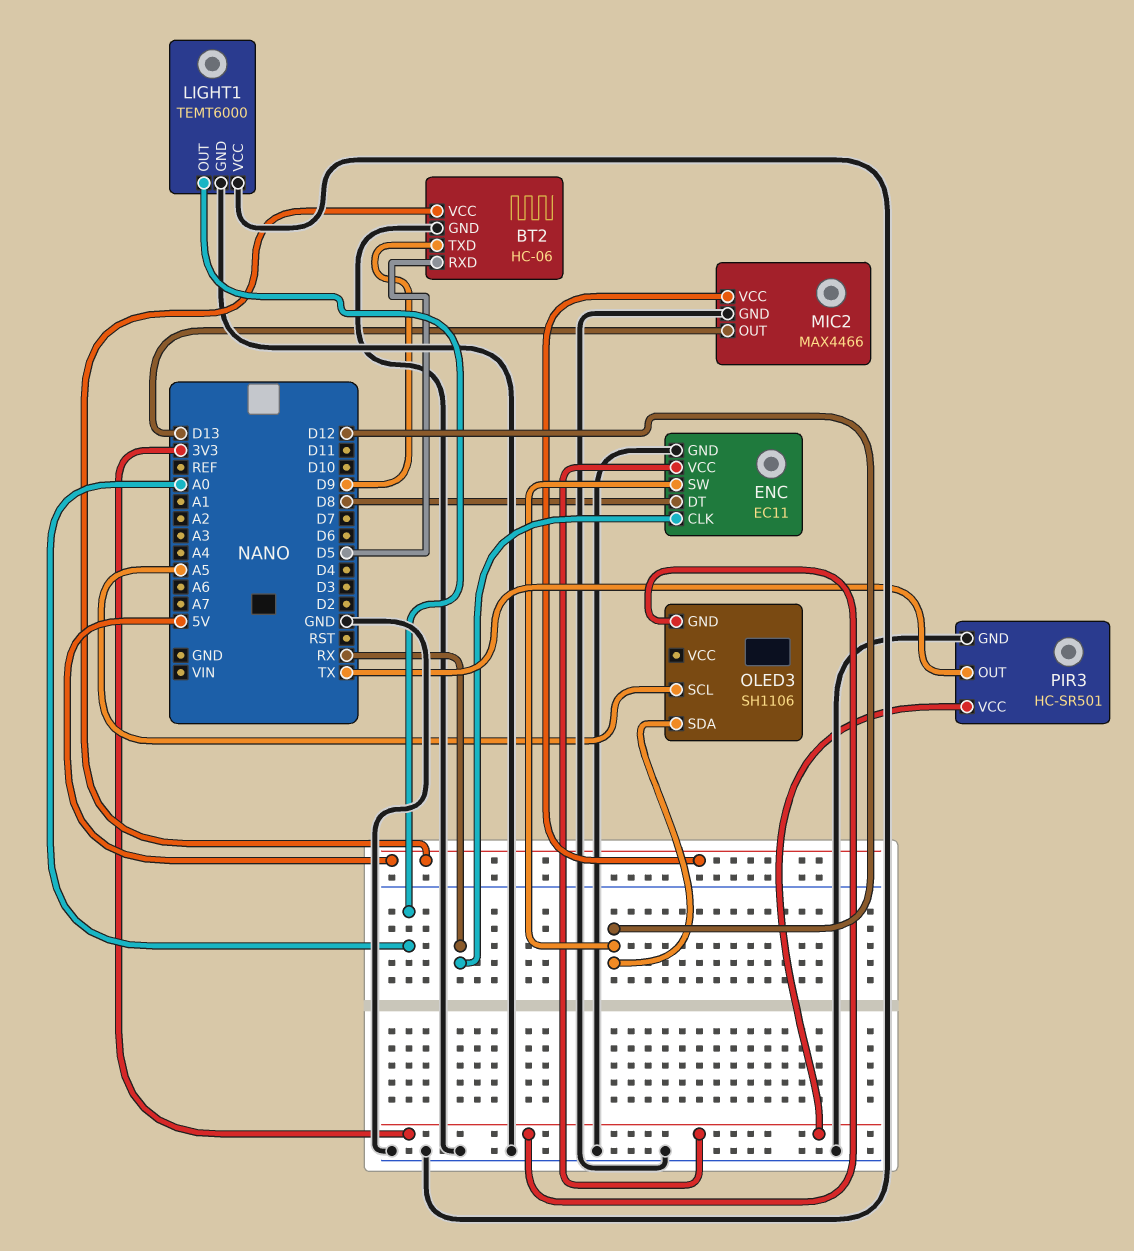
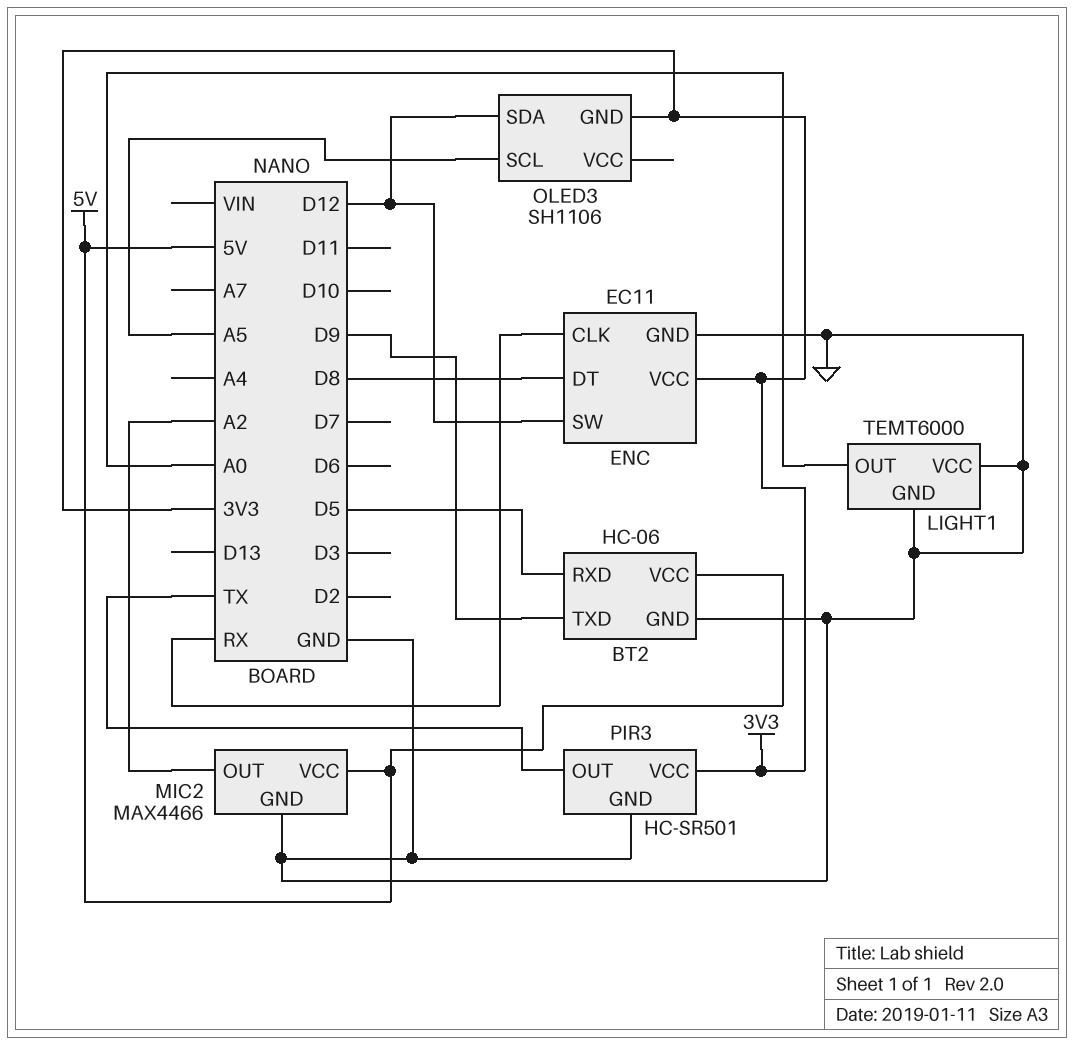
MIC2 pin OUT: D13 -> A2

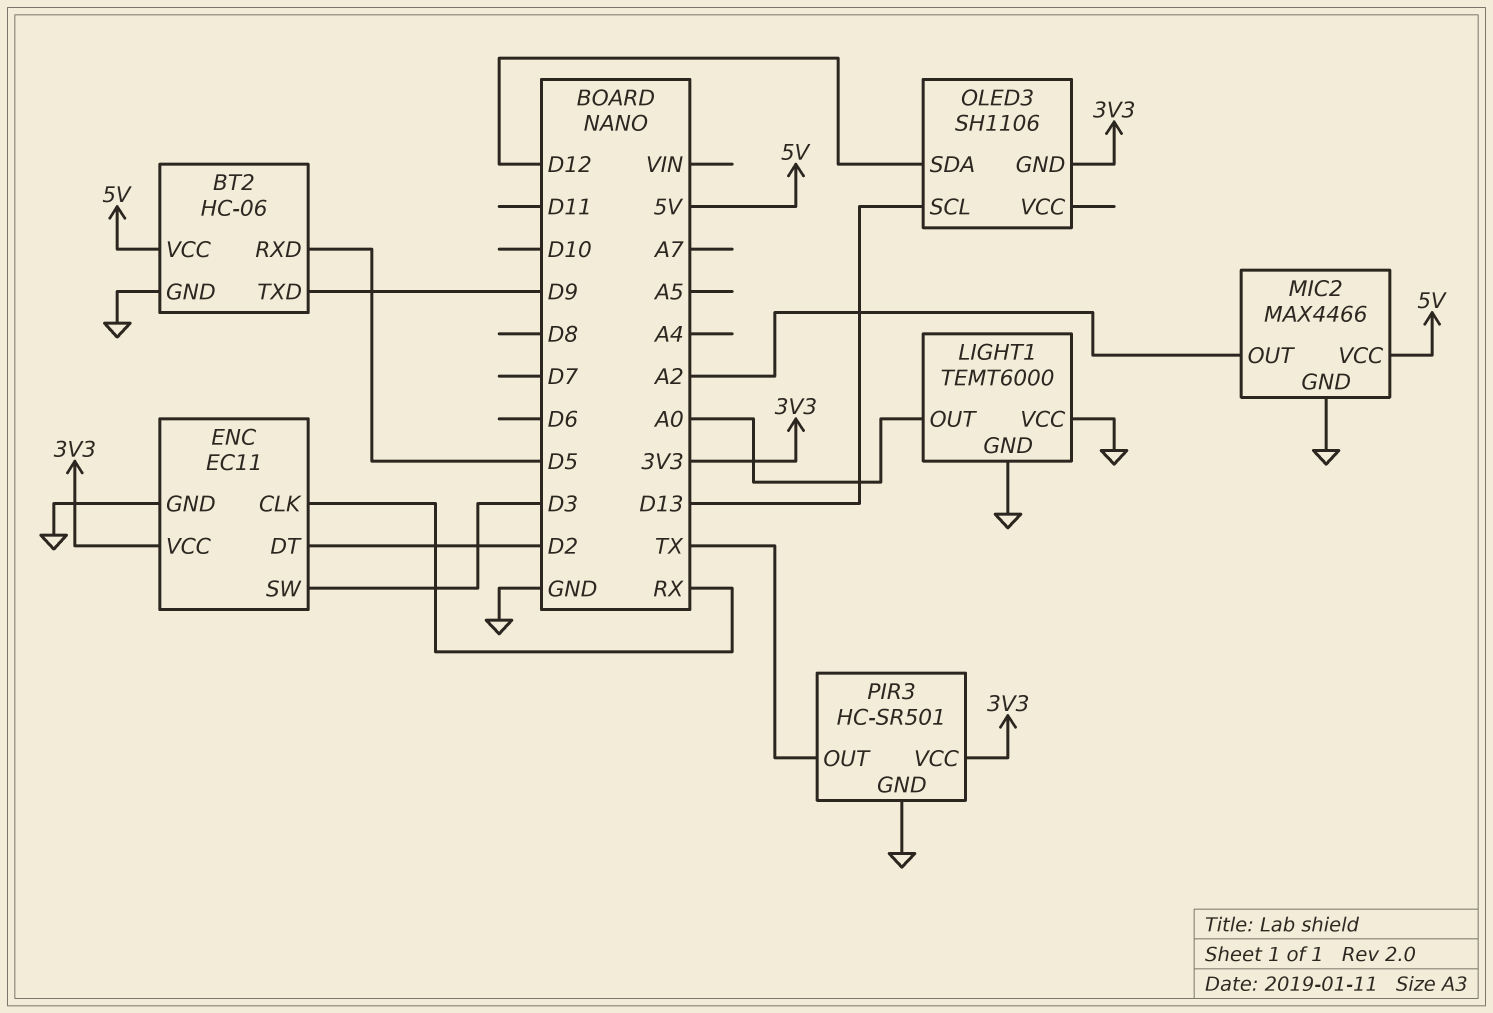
ENC pin DT: D8 -> D2
ENC pin SW: D12 -> D3
OLED3 pin SCL: A5 -> D13

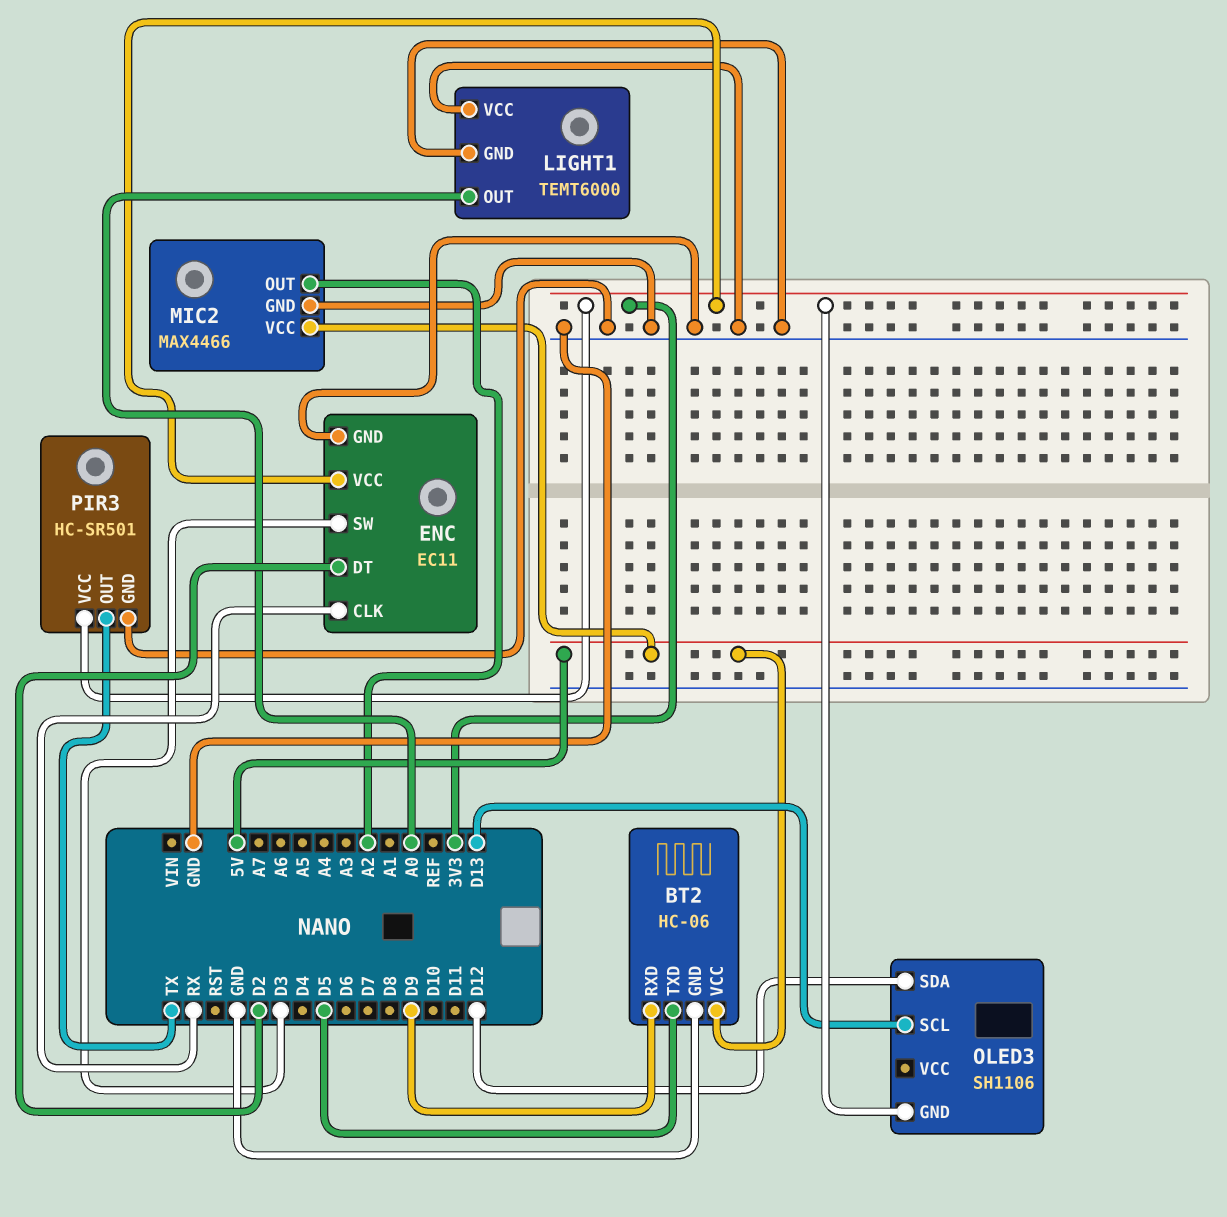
BT2 pin RXD: D5 -> D9
BT2 pin TXD: D9 -> D5

